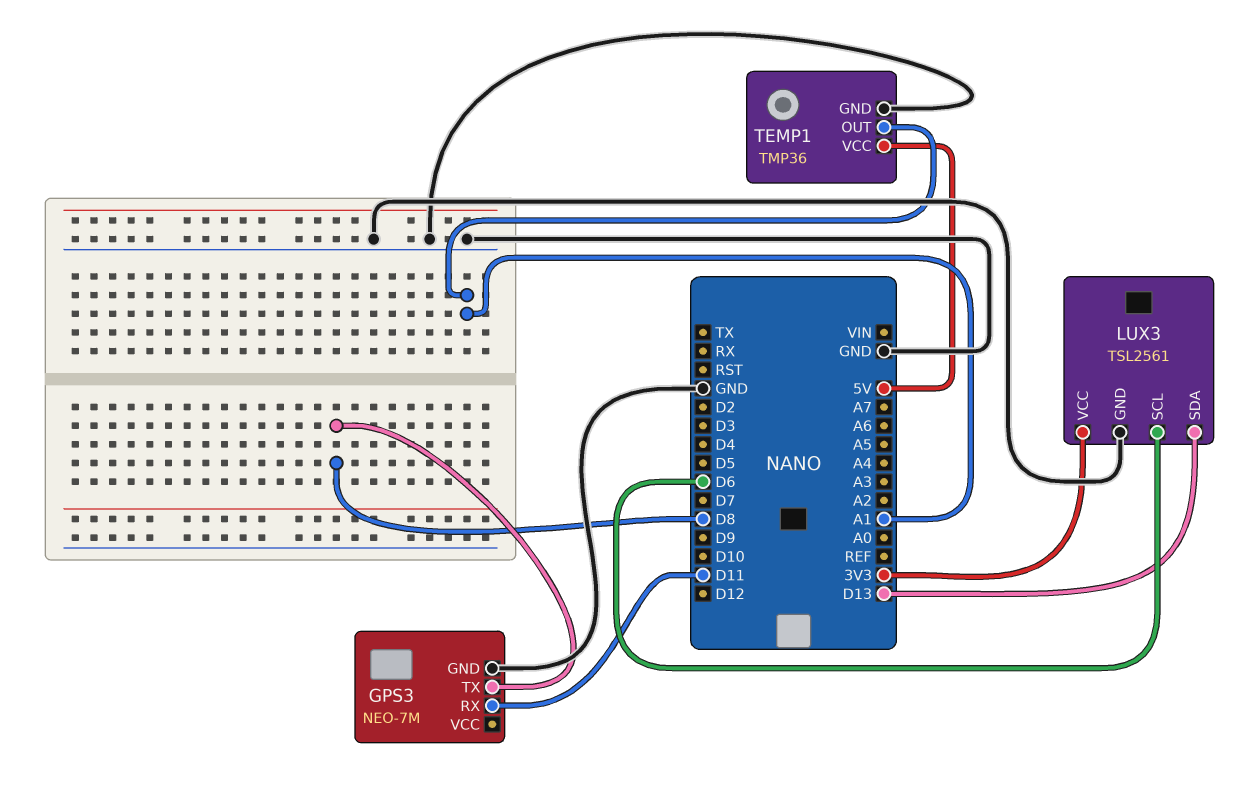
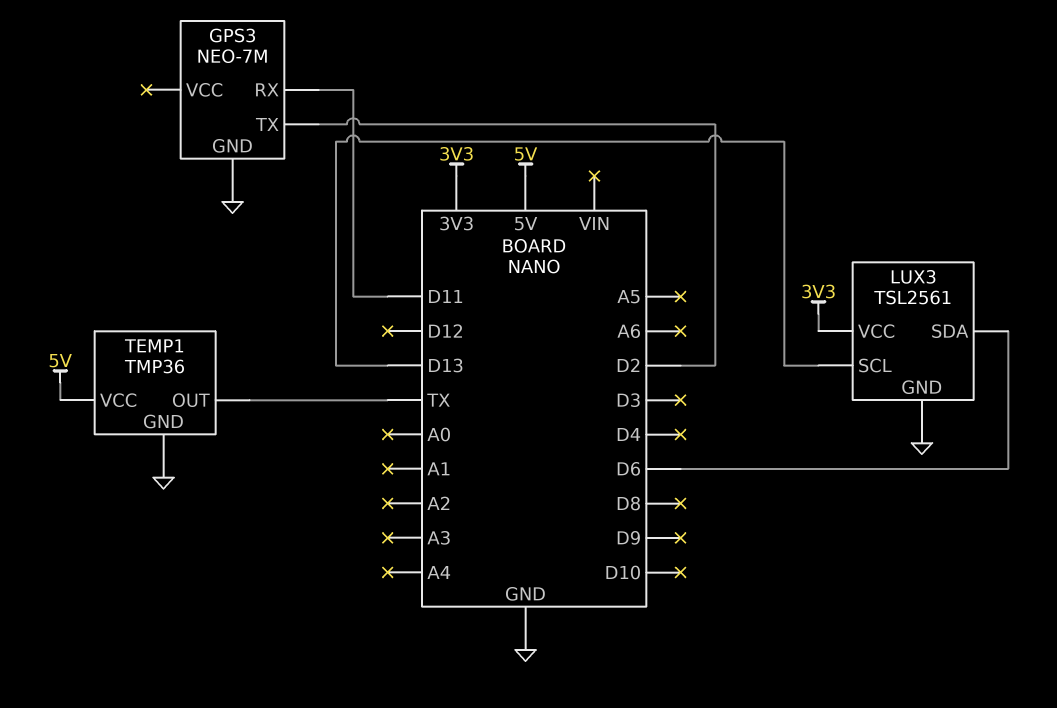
GPS3 pin TX: D8 -> D2
LUX3 pin SCL: D6 -> D13
LUX3 pin SDA: D13 -> D6
TEMP1 pin OUT: A1 -> TX

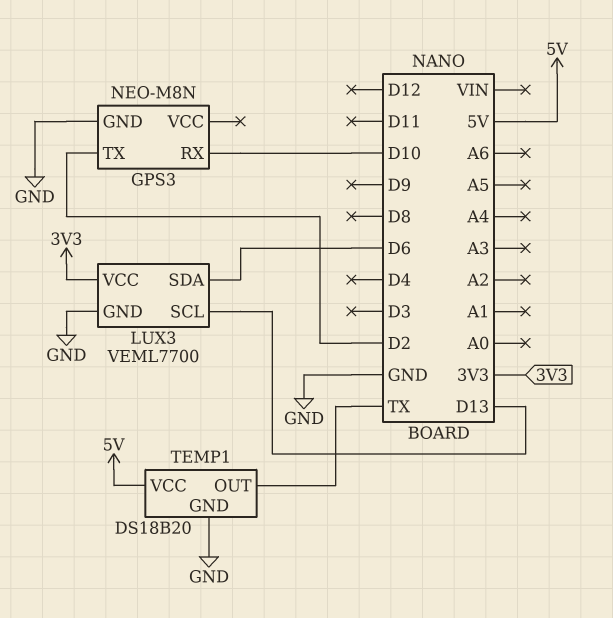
GPS3: NEO-7M -> NEO-M8N
GPS3 pin RX: D11 -> D10
LUX3: TSL2561 -> VEML7700
TEMP1: TMP36 -> DS18B20

